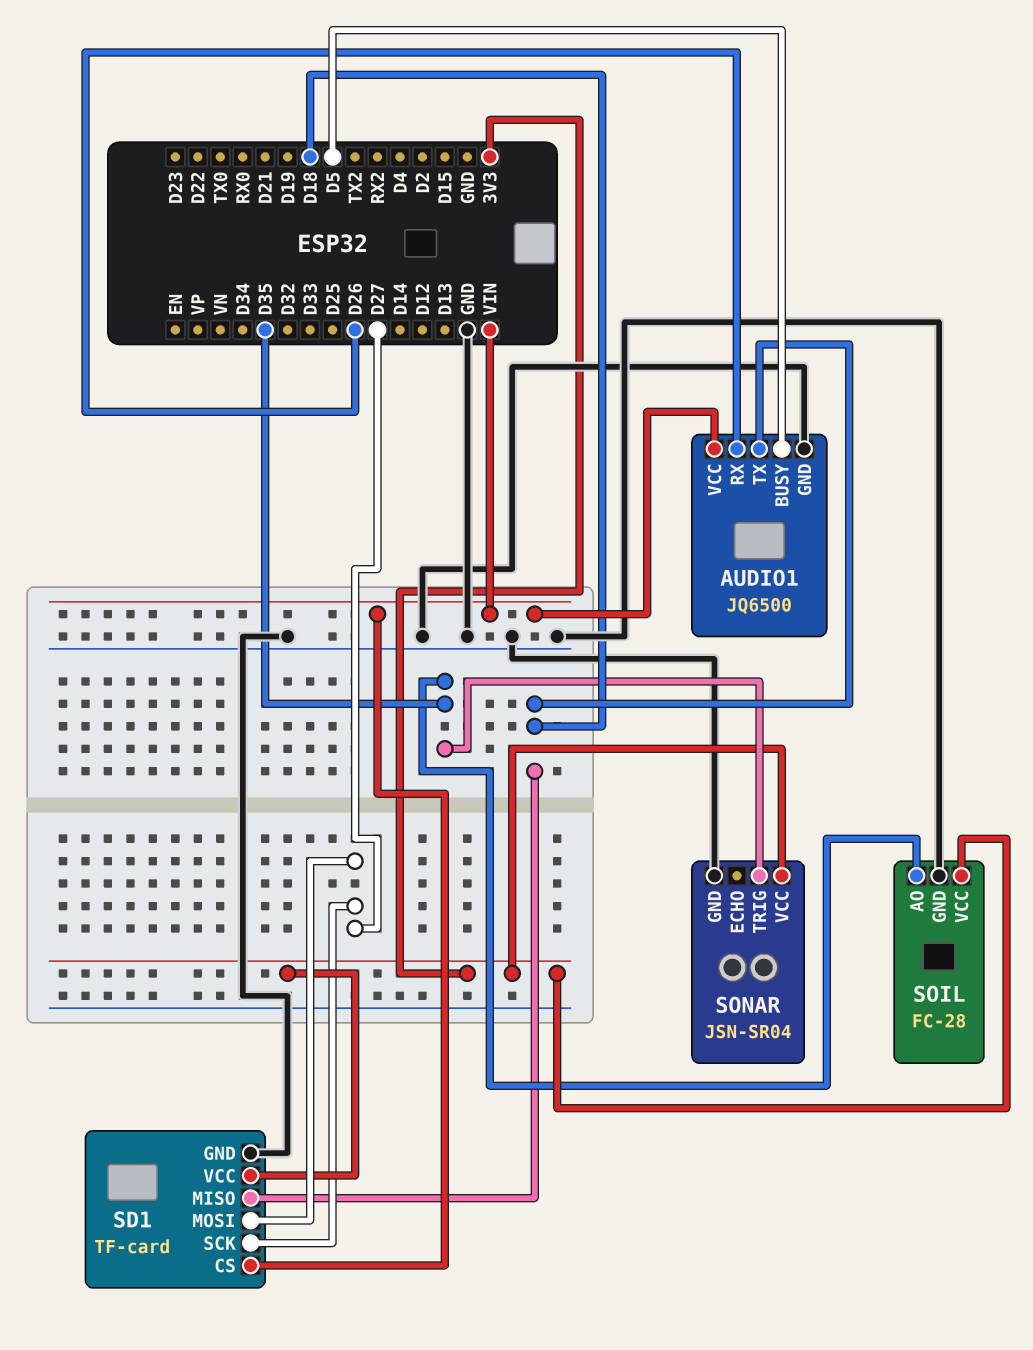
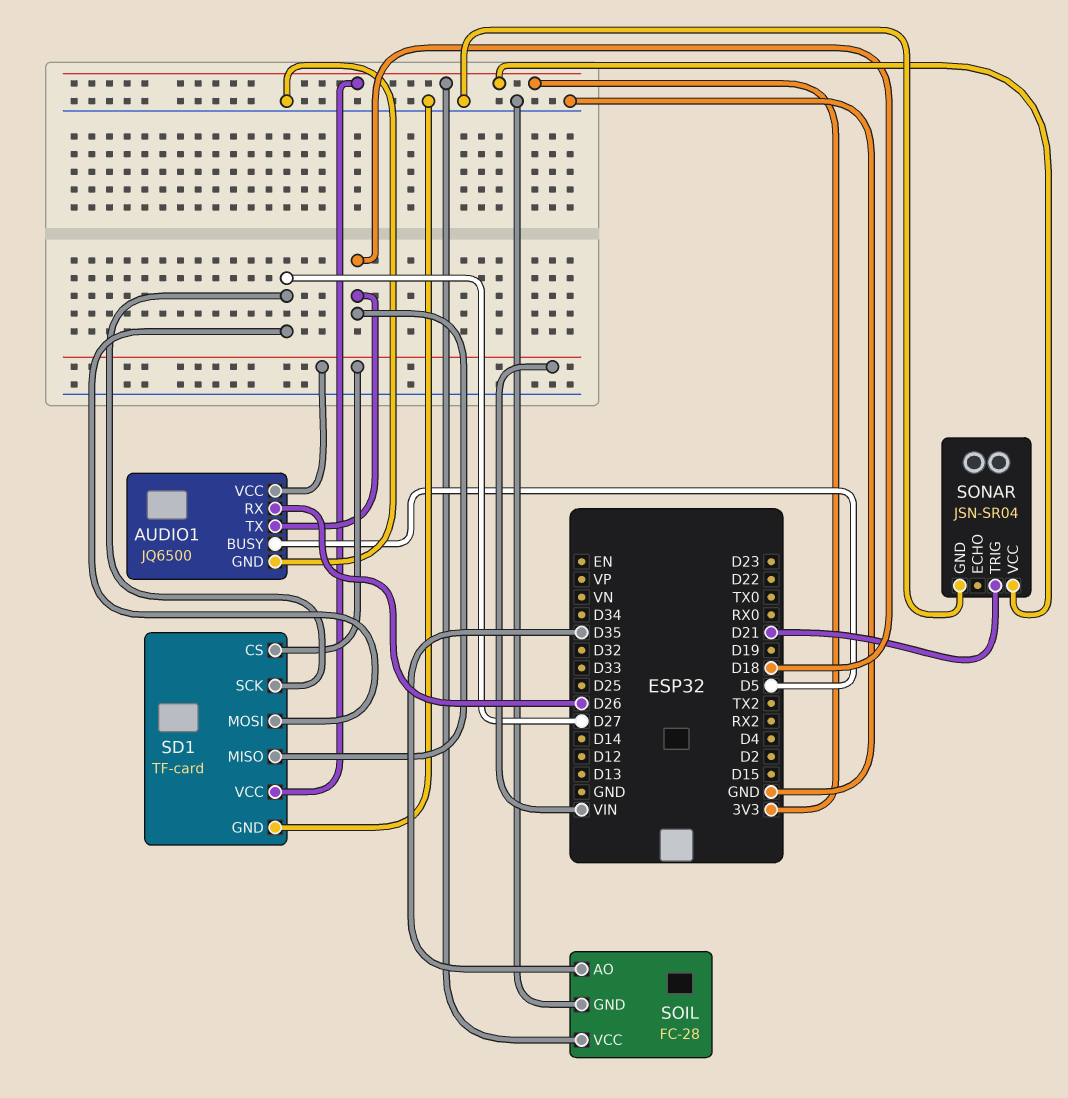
SONAR pin TRIG: D35 -> D21

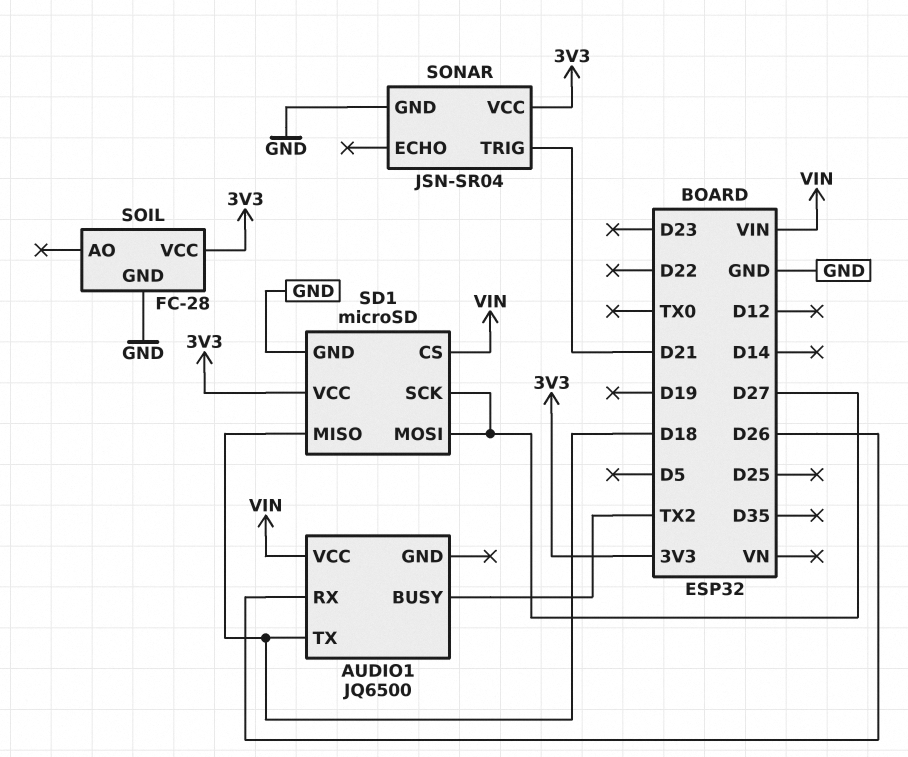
AUDIO1 pin BUSY: D5 -> TX2
AUDIO1 pin GND: GND -> none
SD1: TF-card -> microSD
SOIL pin AO: D35 -> none

